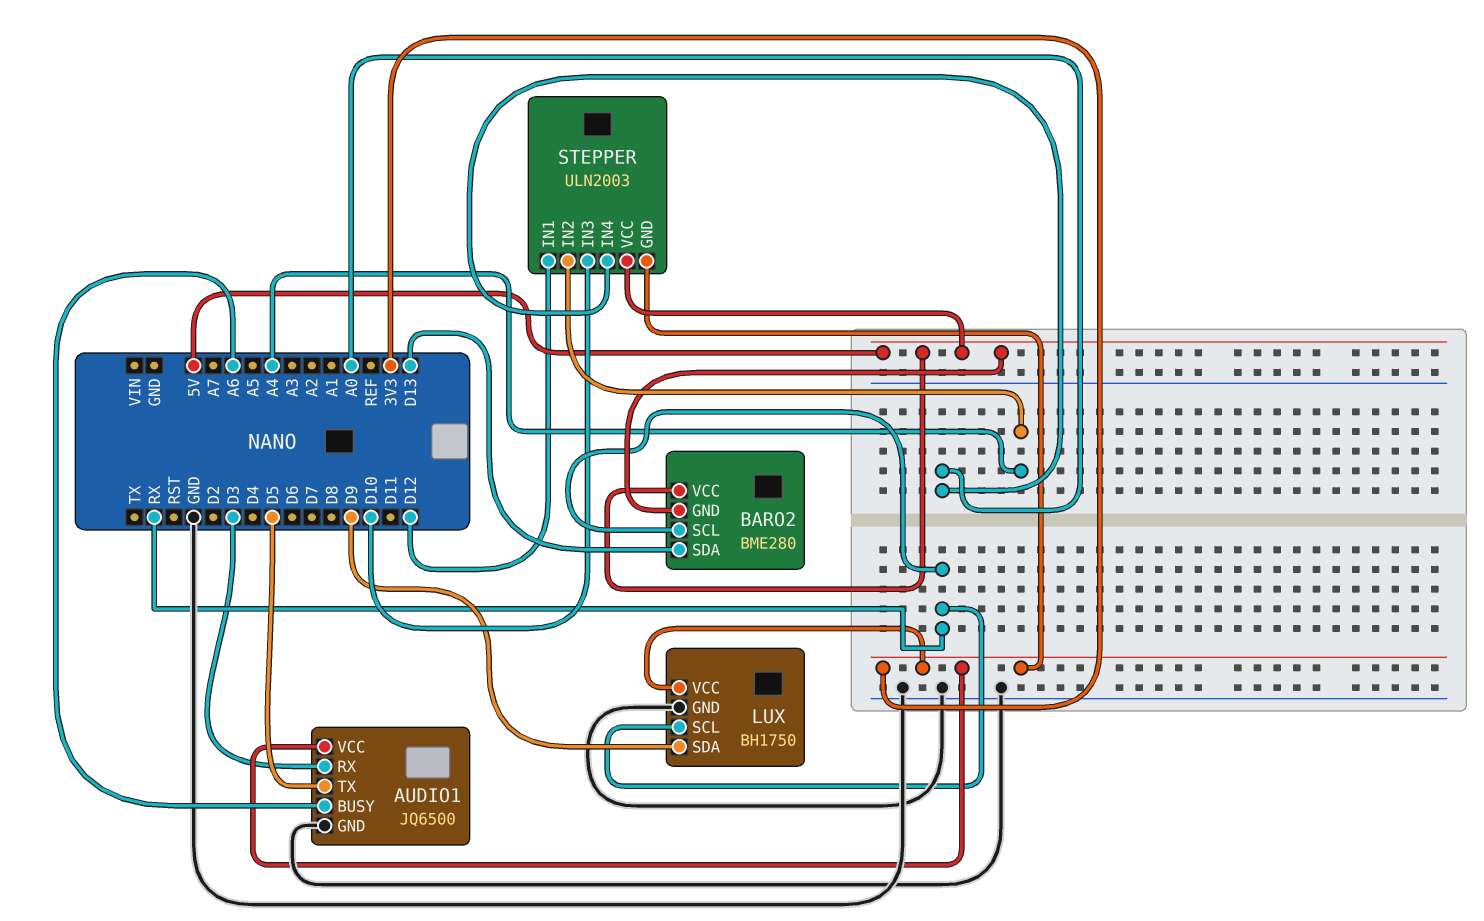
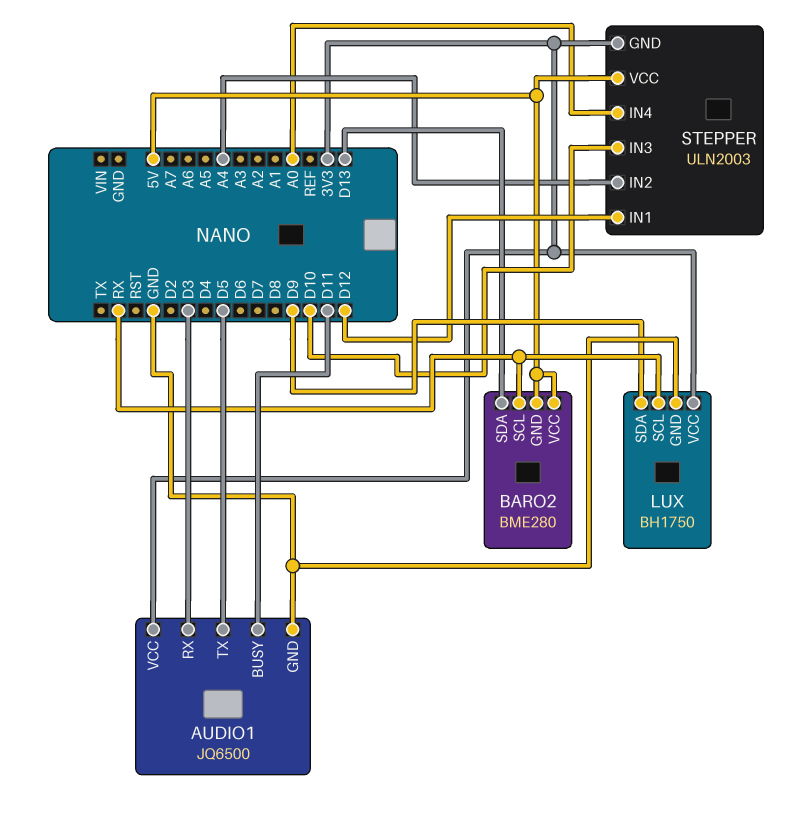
AUDIO1 pin BUSY: A6 -> D11

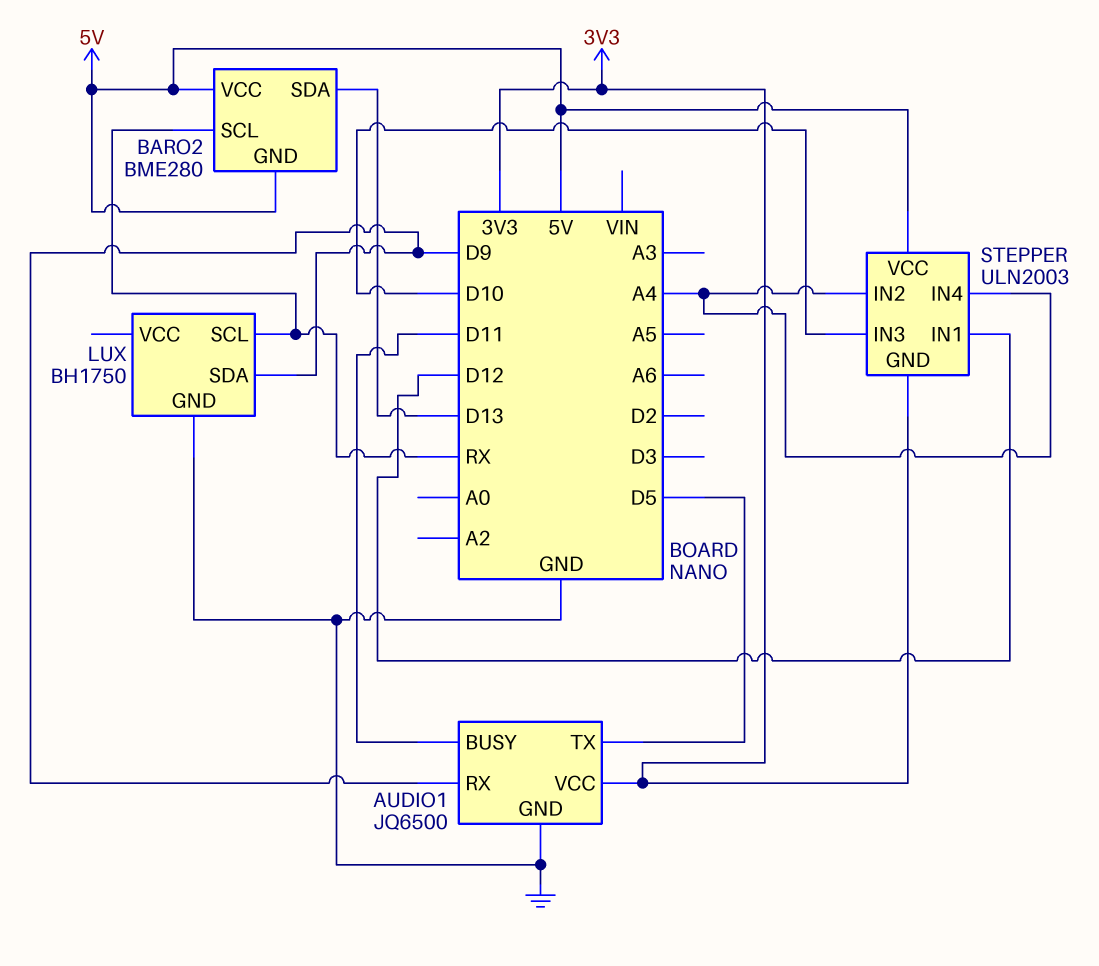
AUDIO1 pin RX: D3 -> D9
LUX pin VCC: 3V3 -> none
STEPPER pin IN4: A0 -> A4

